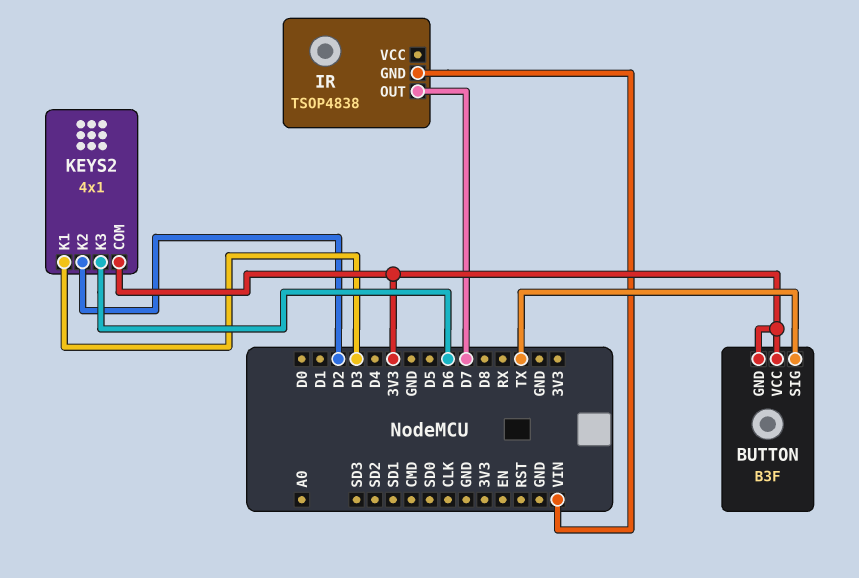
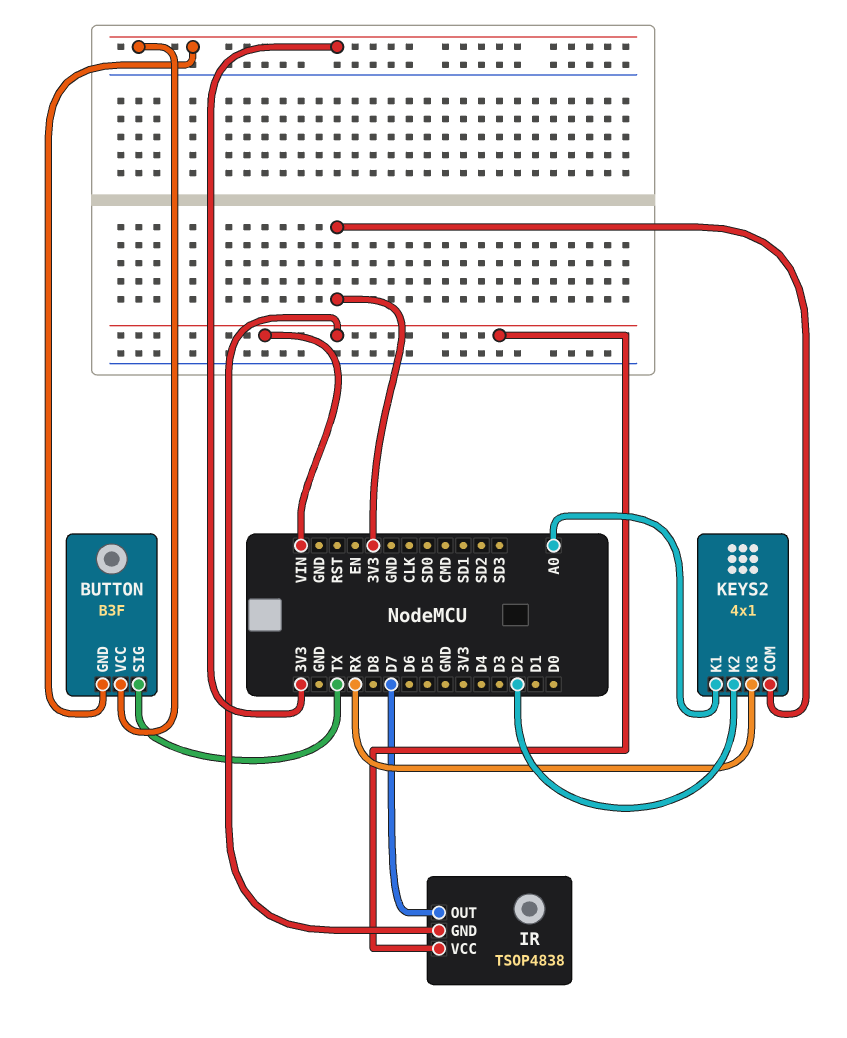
IR pin VCC: none -> VIN
KEYS2 pin K1: D3 -> A0
KEYS2 pin K3: D6 -> RX

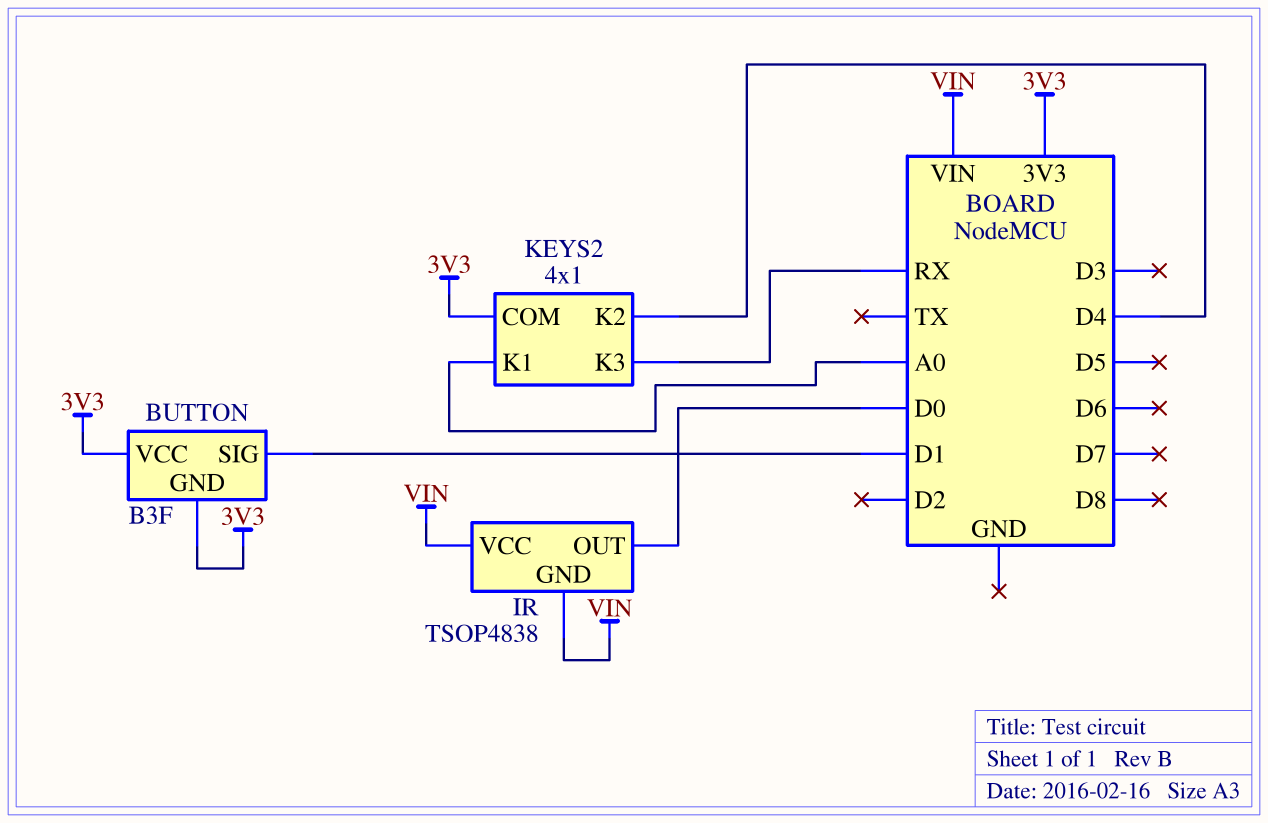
BUTTON pin SIG: TX -> D1
IR pin OUT: D7 -> D0
KEYS2 pin K2: D2 -> D4

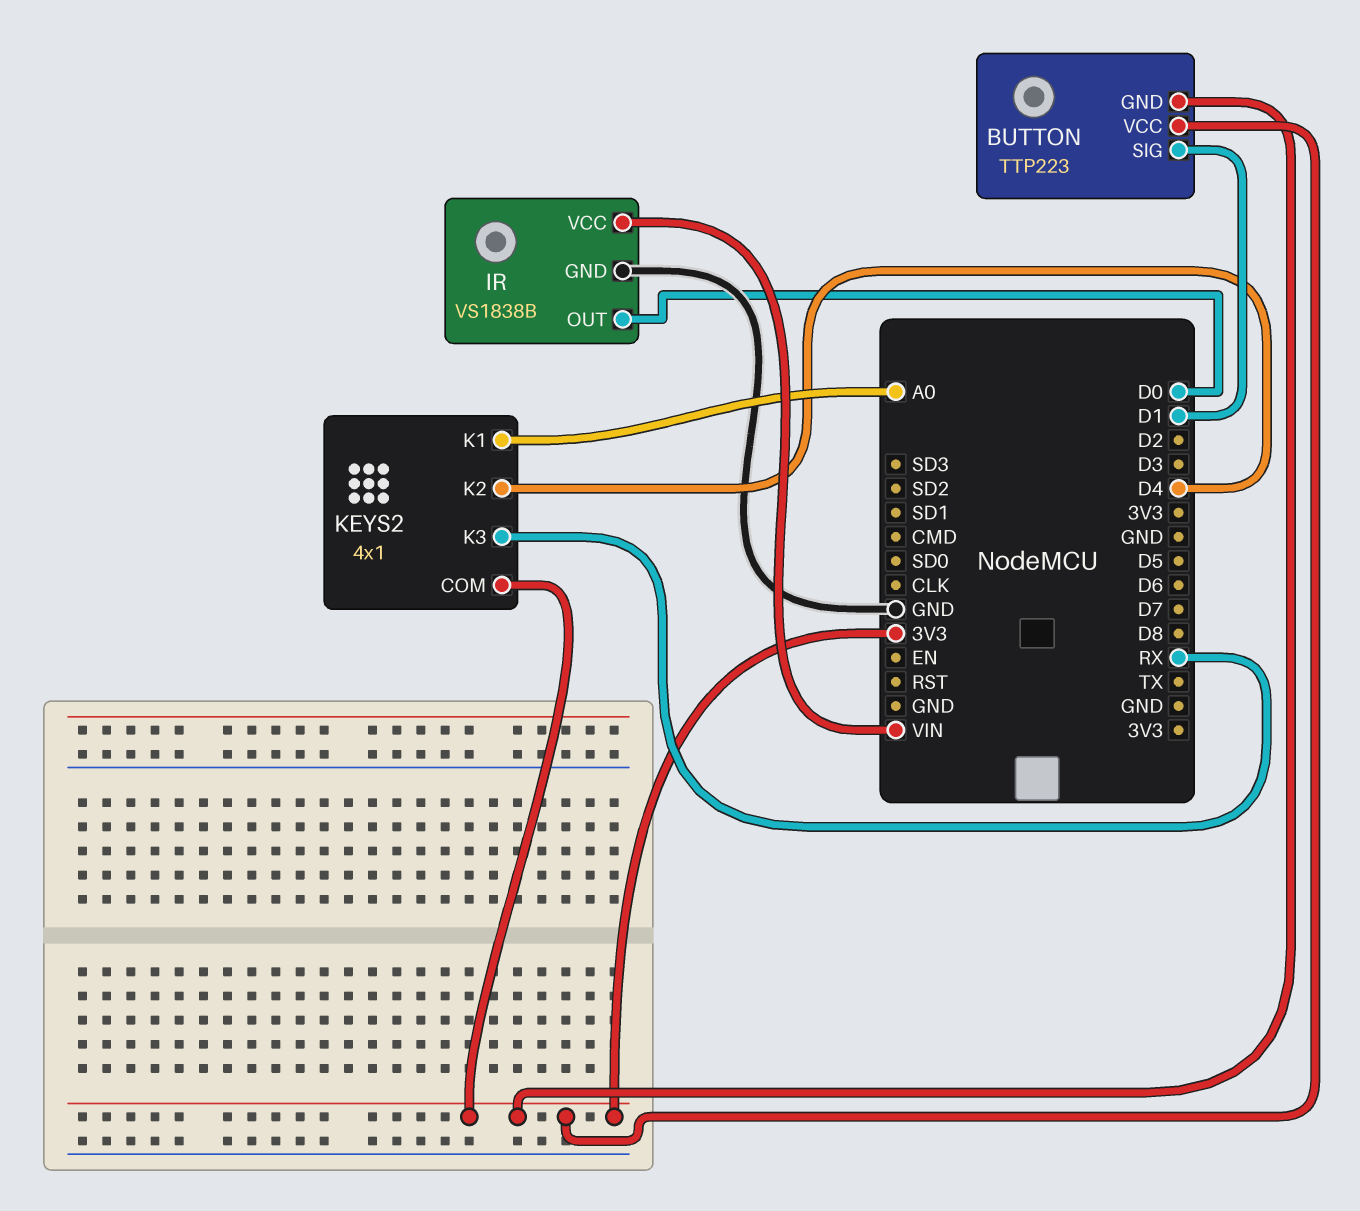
BUTTON: B3F -> TTP223
IR: TSOP4838 -> VS1838B
IR pin GND: VIN -> GND

